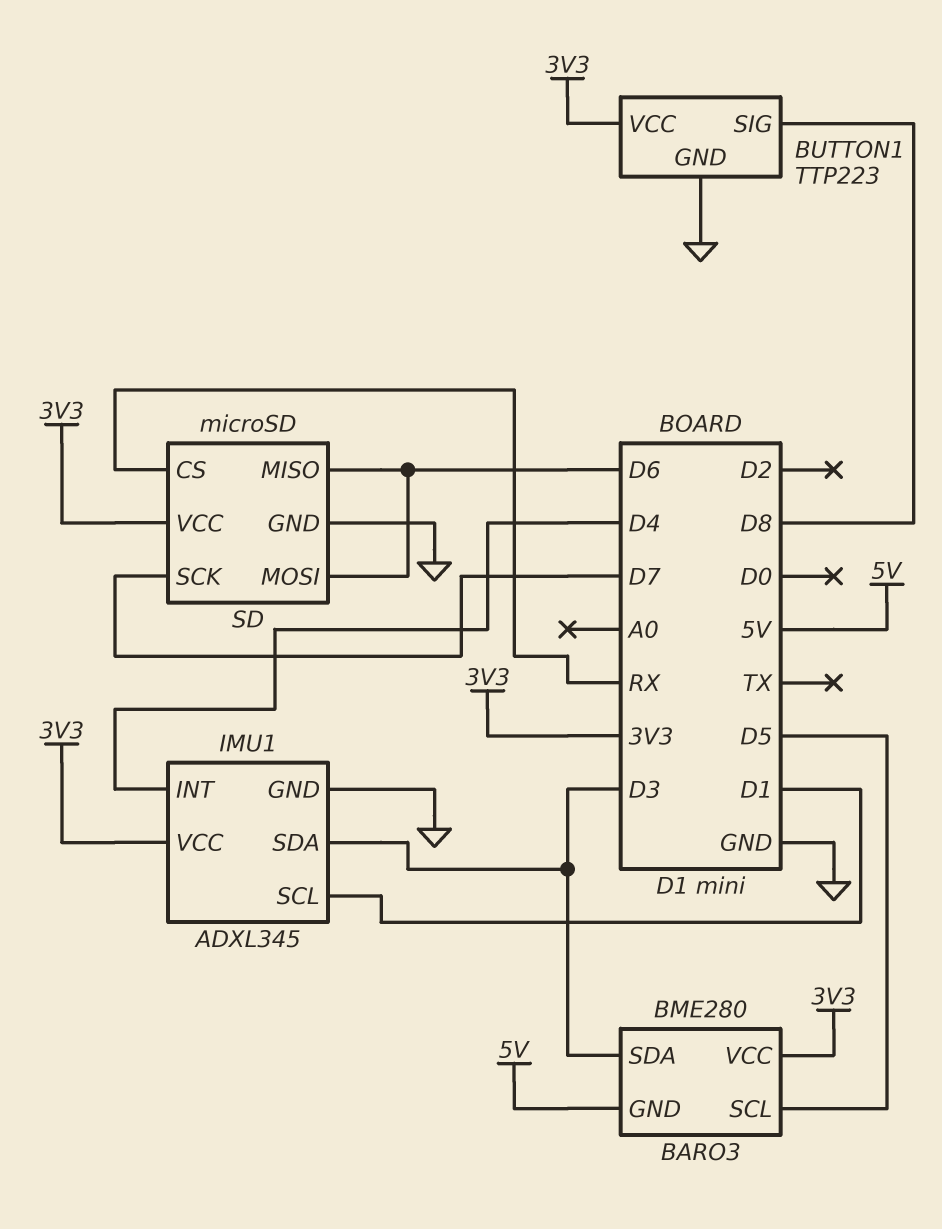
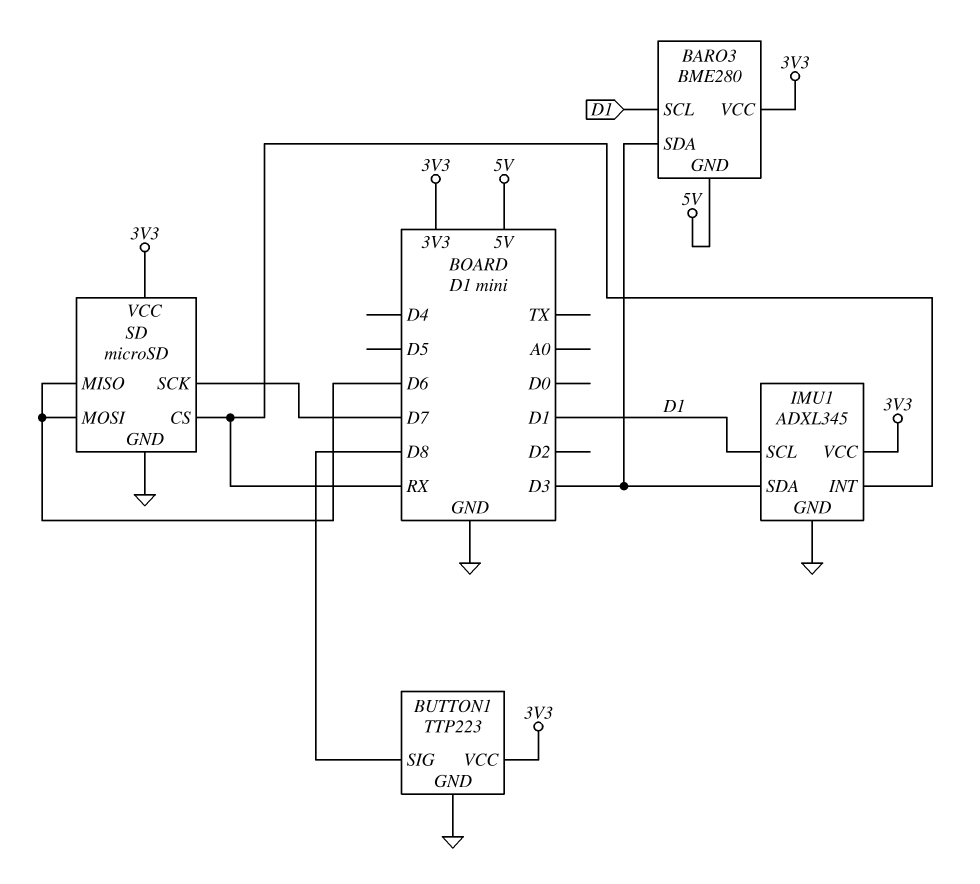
BARO3 pin SCL: D5 -> D1
IMU1 pin INT: D4 -> RX

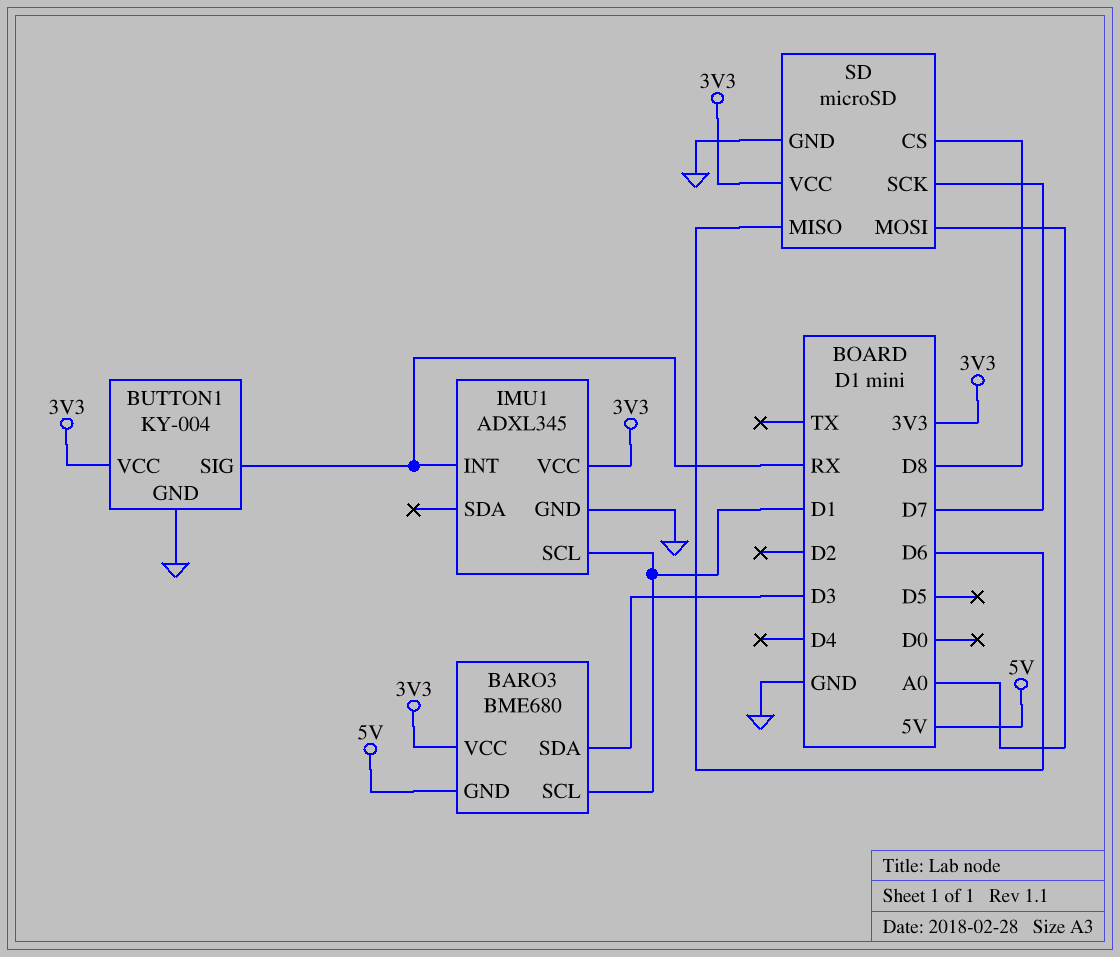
BARO3: BME280 -> BME680
BUTTON1: TTP223 -> KY-004
BUTTON1 pin SIG: D8 -> RX
IMU1 pin SDA: D3 -> none
SD pin CS: RX -> D8
SD pin MOSI: D6 -> A0

